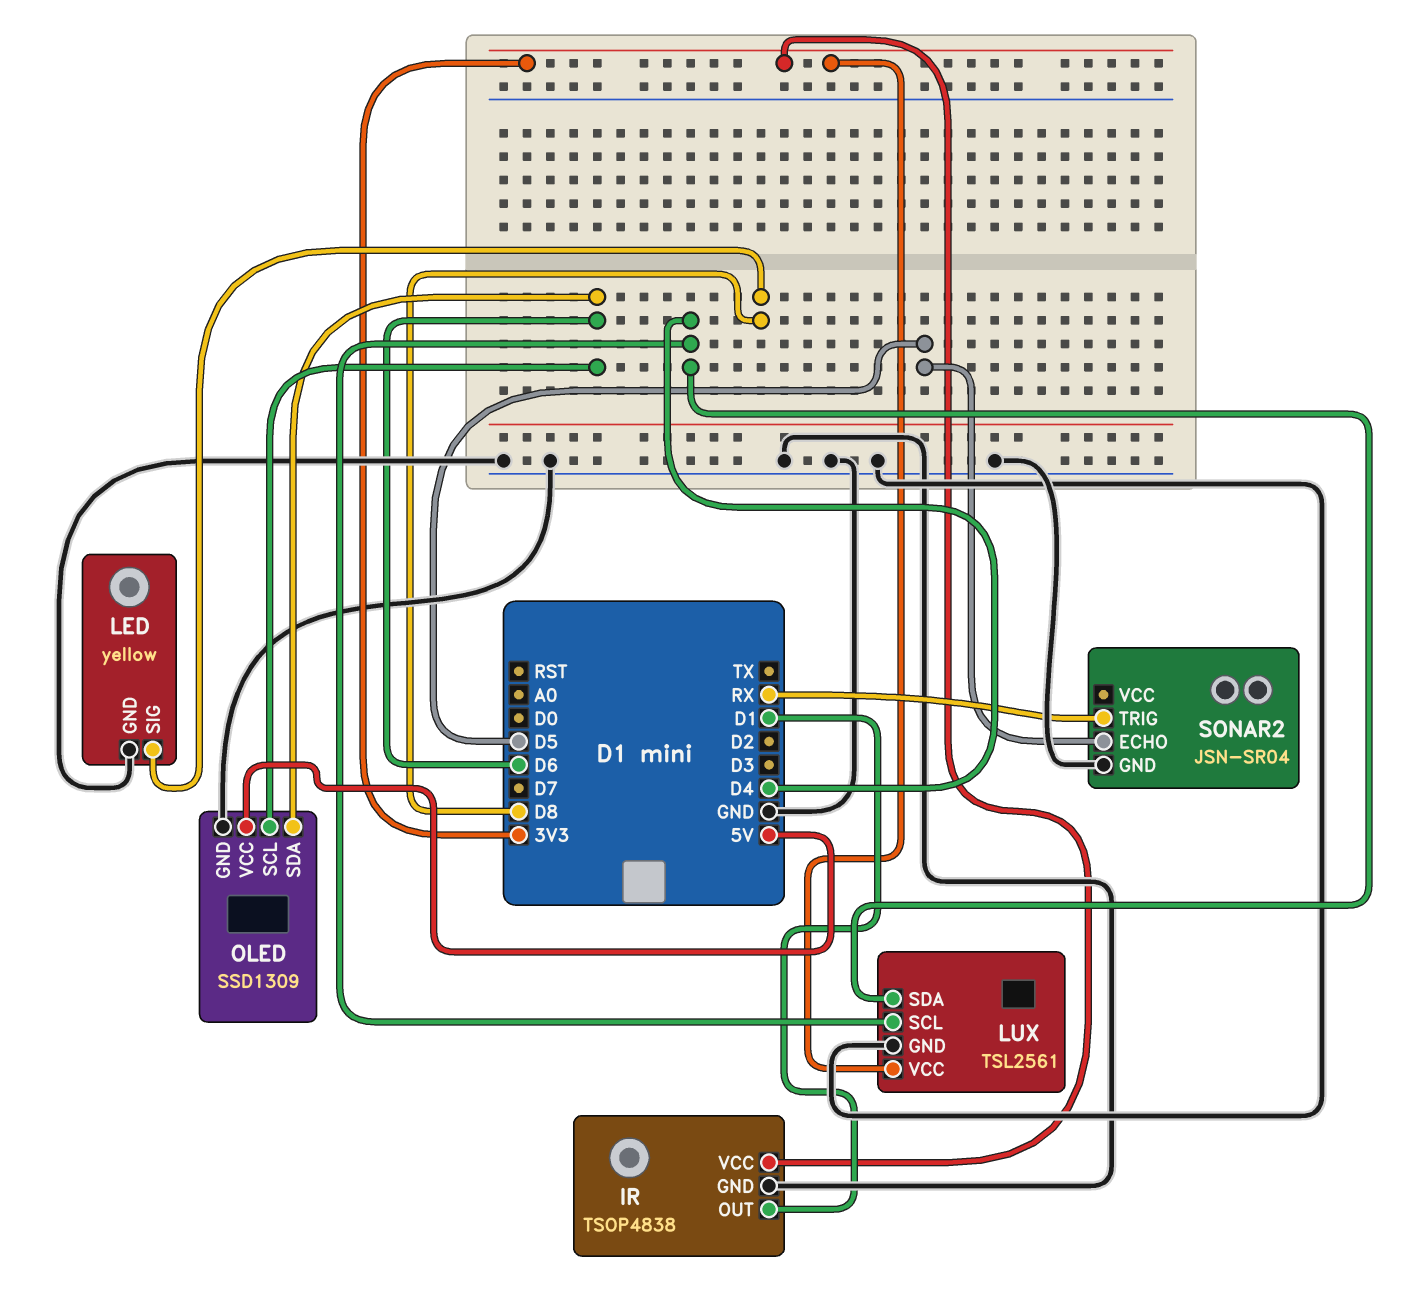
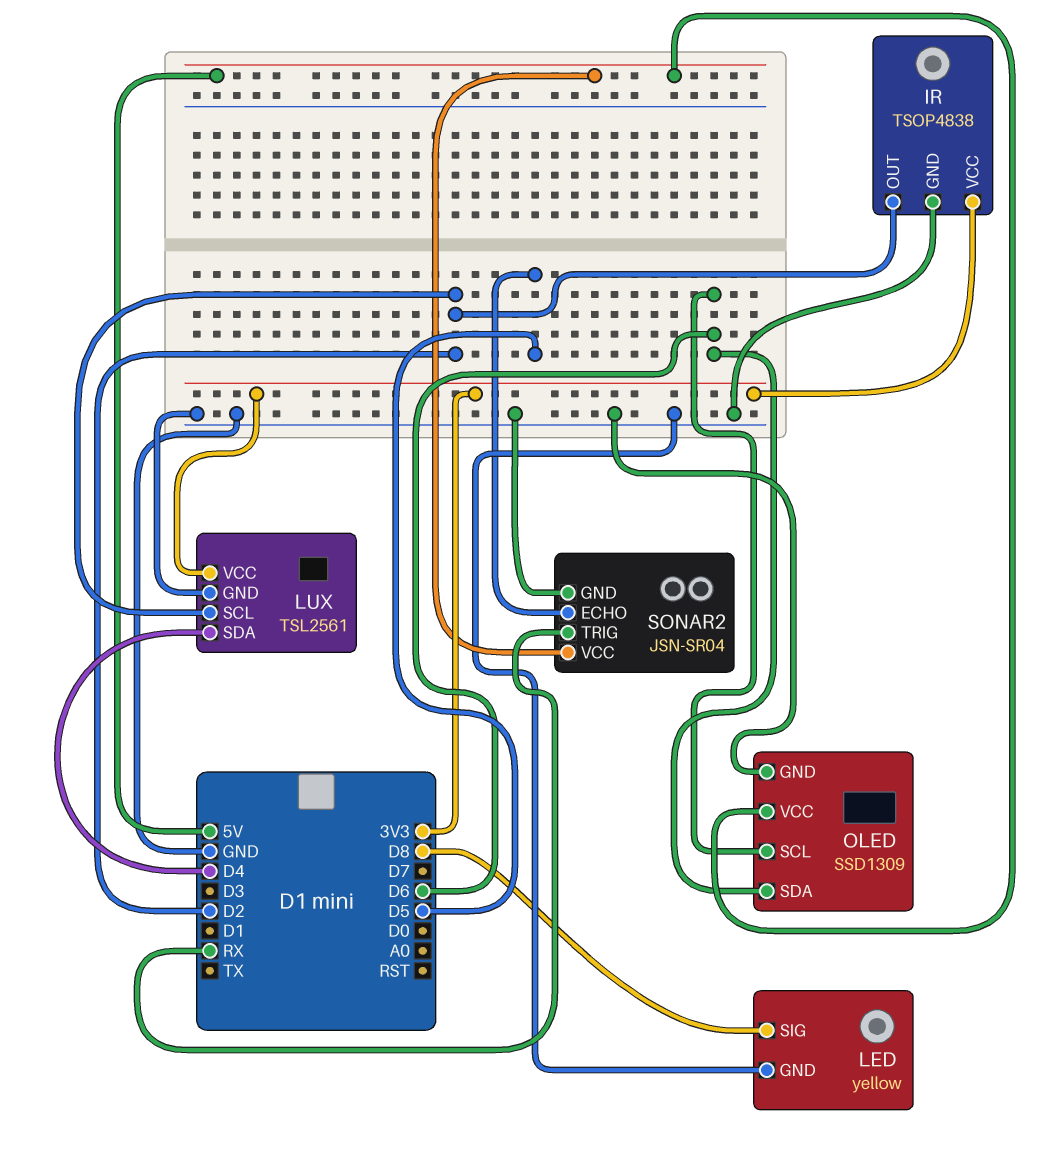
IR pin OUT: D1 -> D2
LUX pin SCL: D4 -> D2
SONAR2 pin VCC: none -> 5V

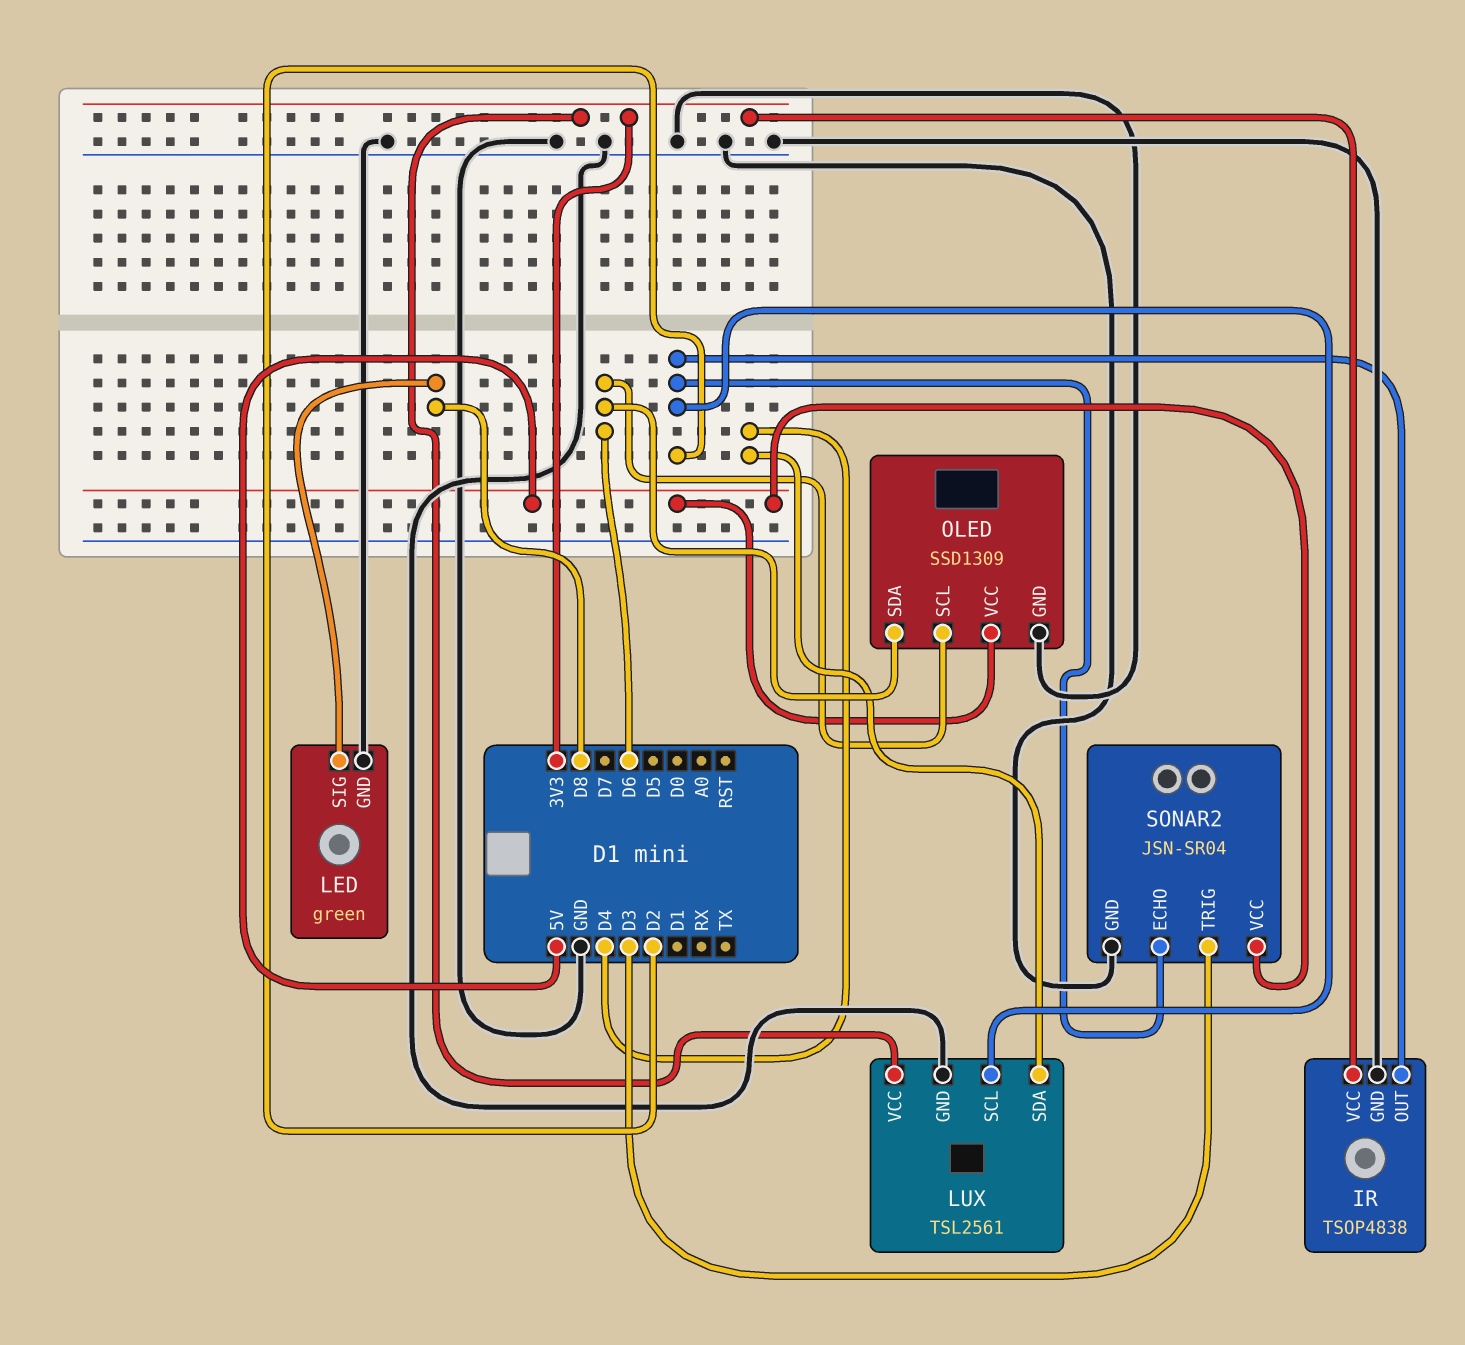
LED: yellow -> green
SONAR2 pin ECHO: D5 -> D2
SONAR2 pin TRIG: RX -> D3

